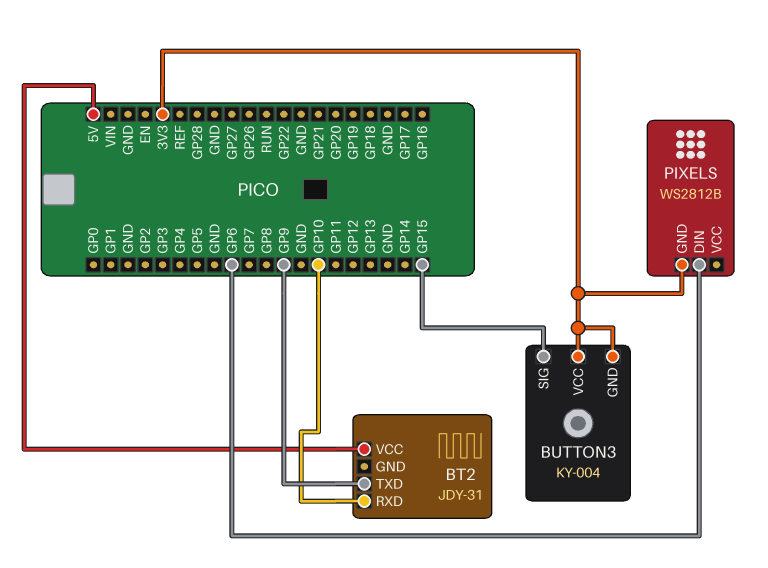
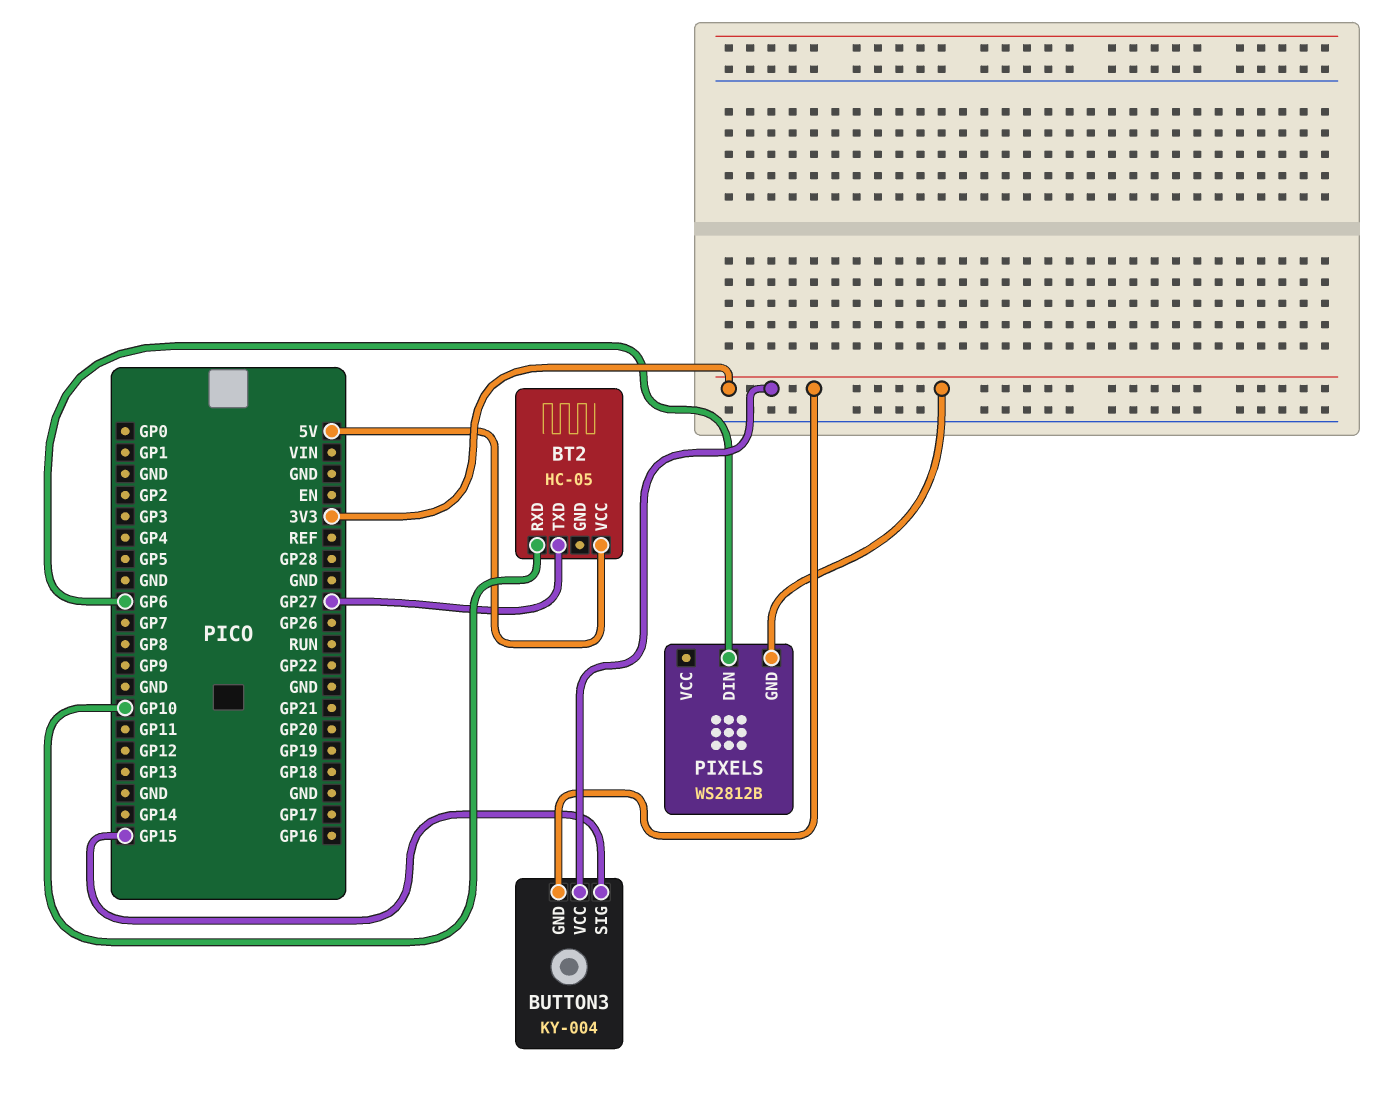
BT2: JDY-31 -> HC-05
BT2 pin TXD: GP9 -> GP27

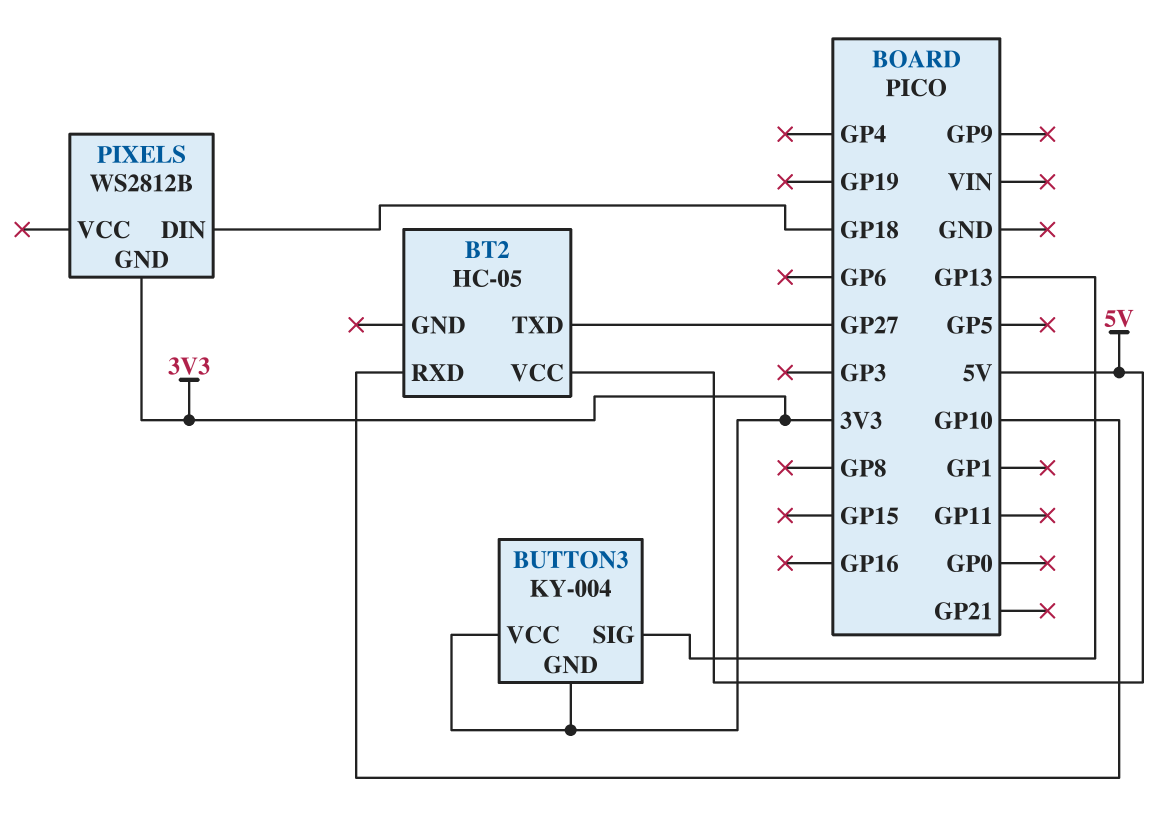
BUTTON3 pin SIG: GP15 -> GP13
PIXELS pin DIN: GP6 -> GP18

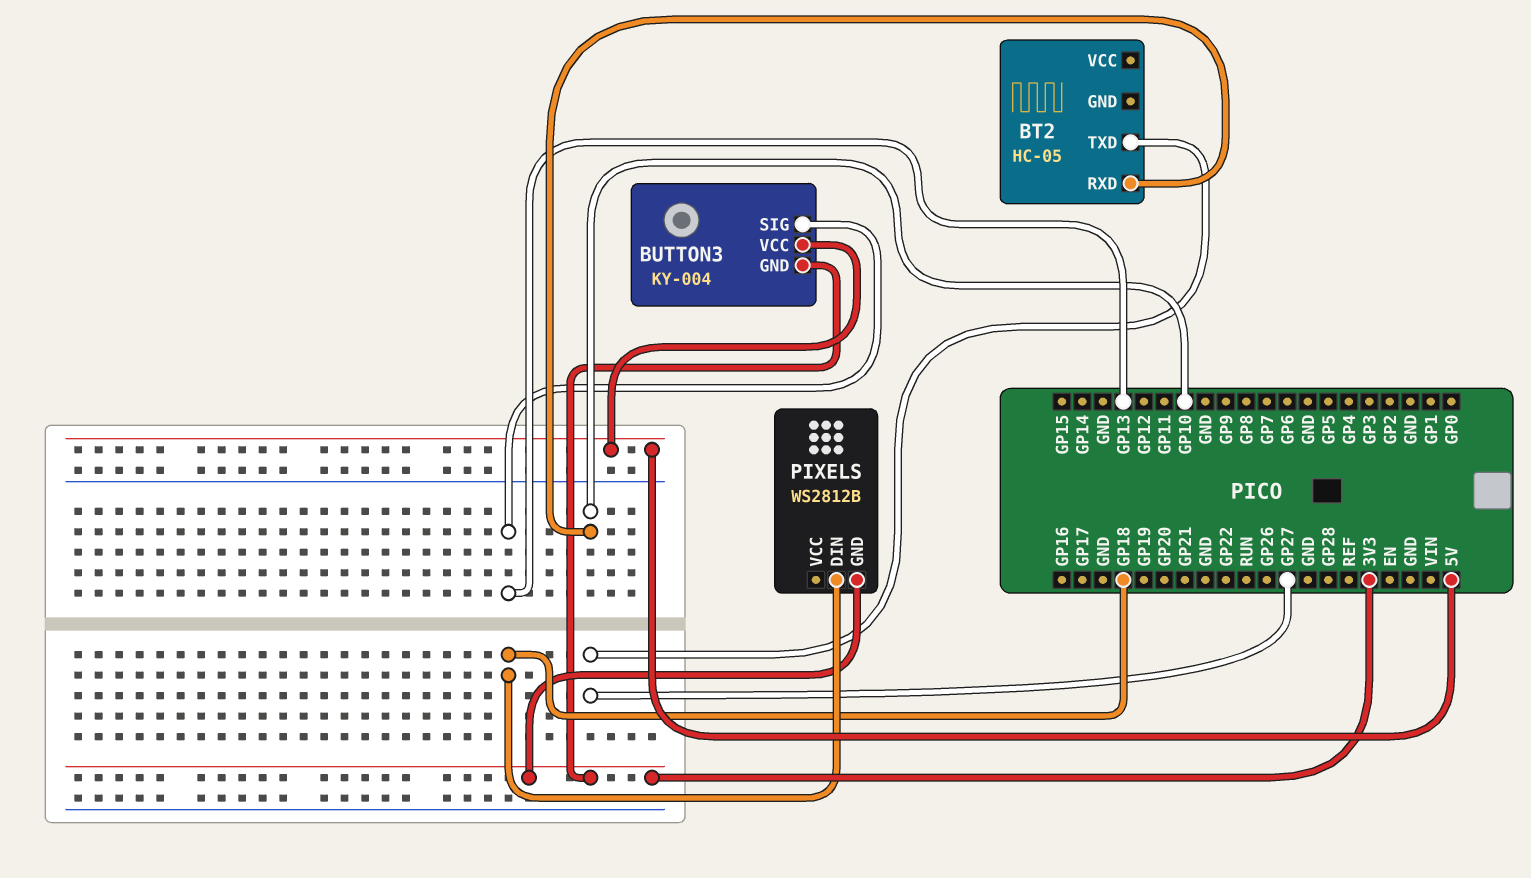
BT2 pin VCC: 5V -> none
BUTTON3 pin VCC: 3V3 -> 5V

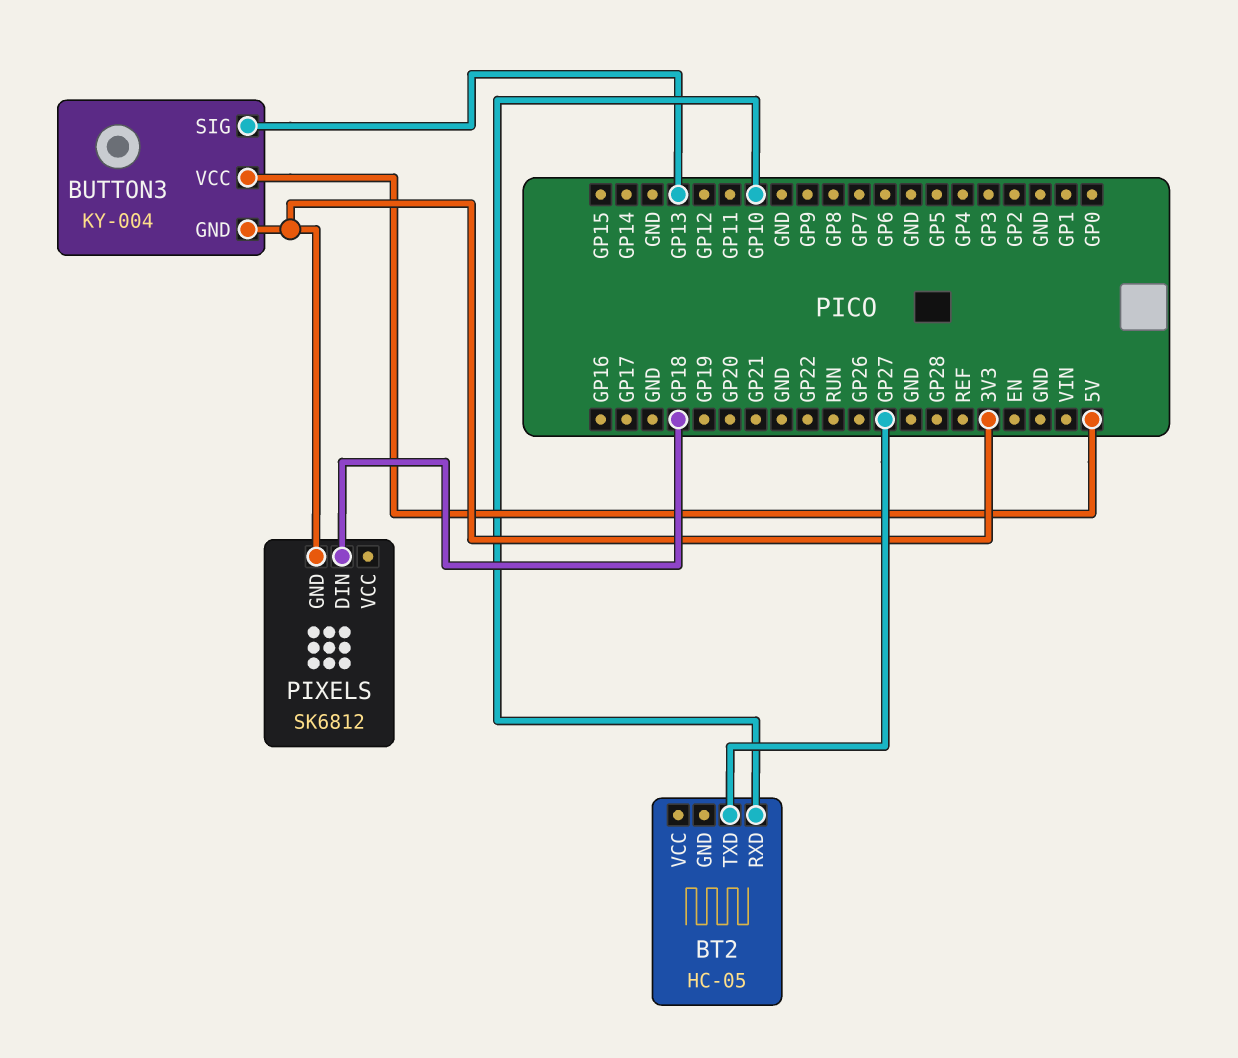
PIXELS: WS2812B -> SK6812

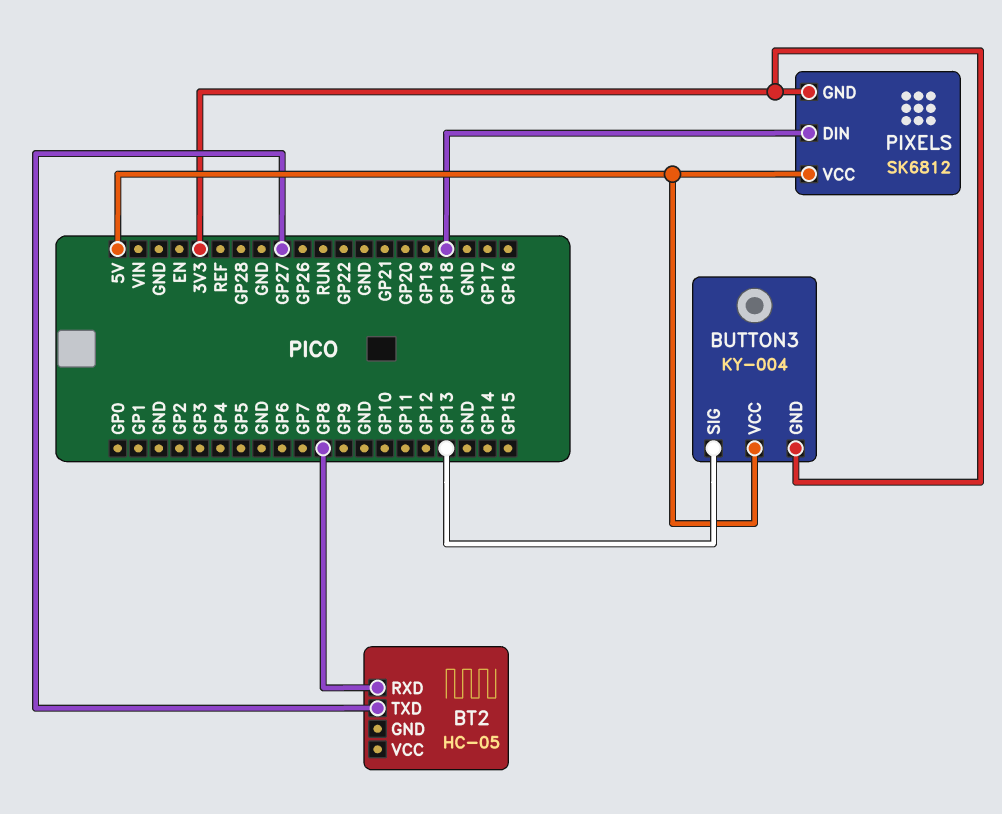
BT2 pin RXD: GP10 -> GP8
PIXELS pin VCC: none -> 5V

